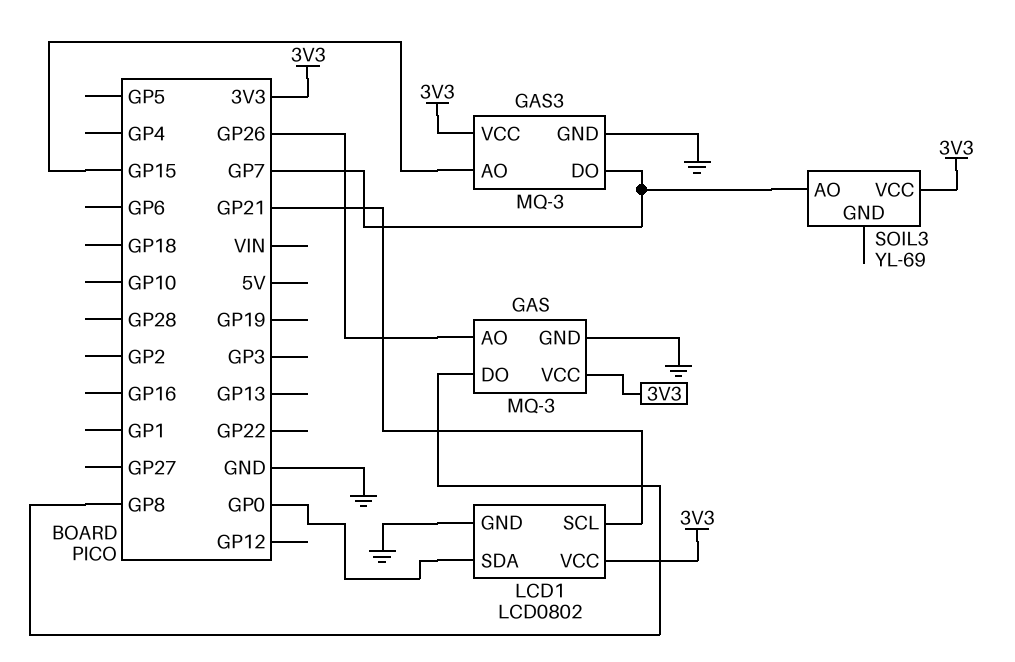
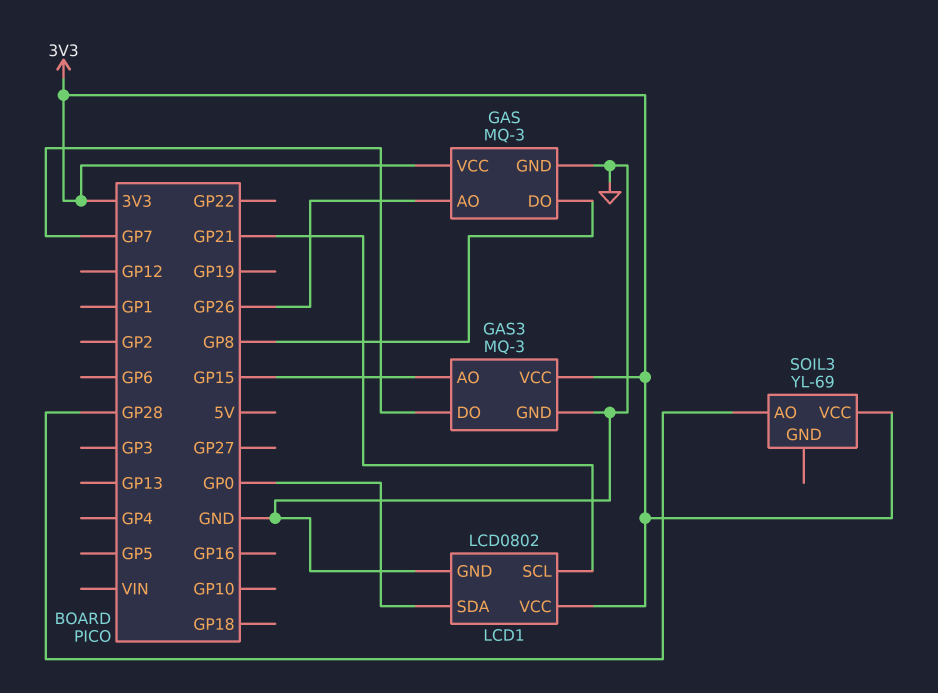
SOIL3 pin AO: GP7 -> GP28

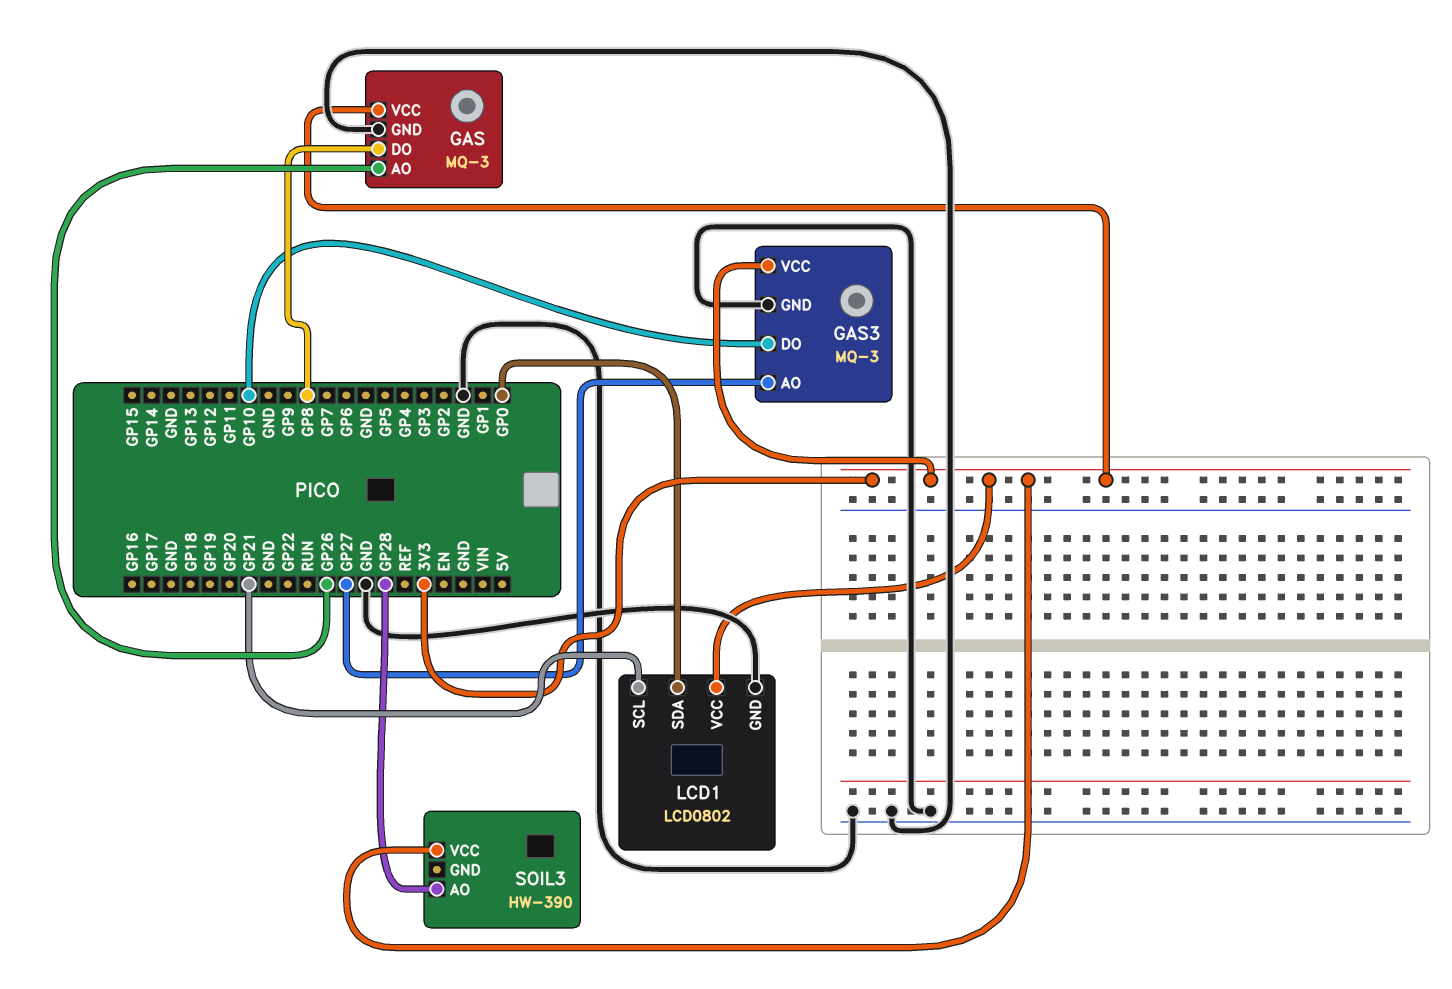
GAS3 pin AO: GP15 -> GP27
GAS3 pin DO: GP7 -> GP10
SOIL3: YL-69 -> HW-390

